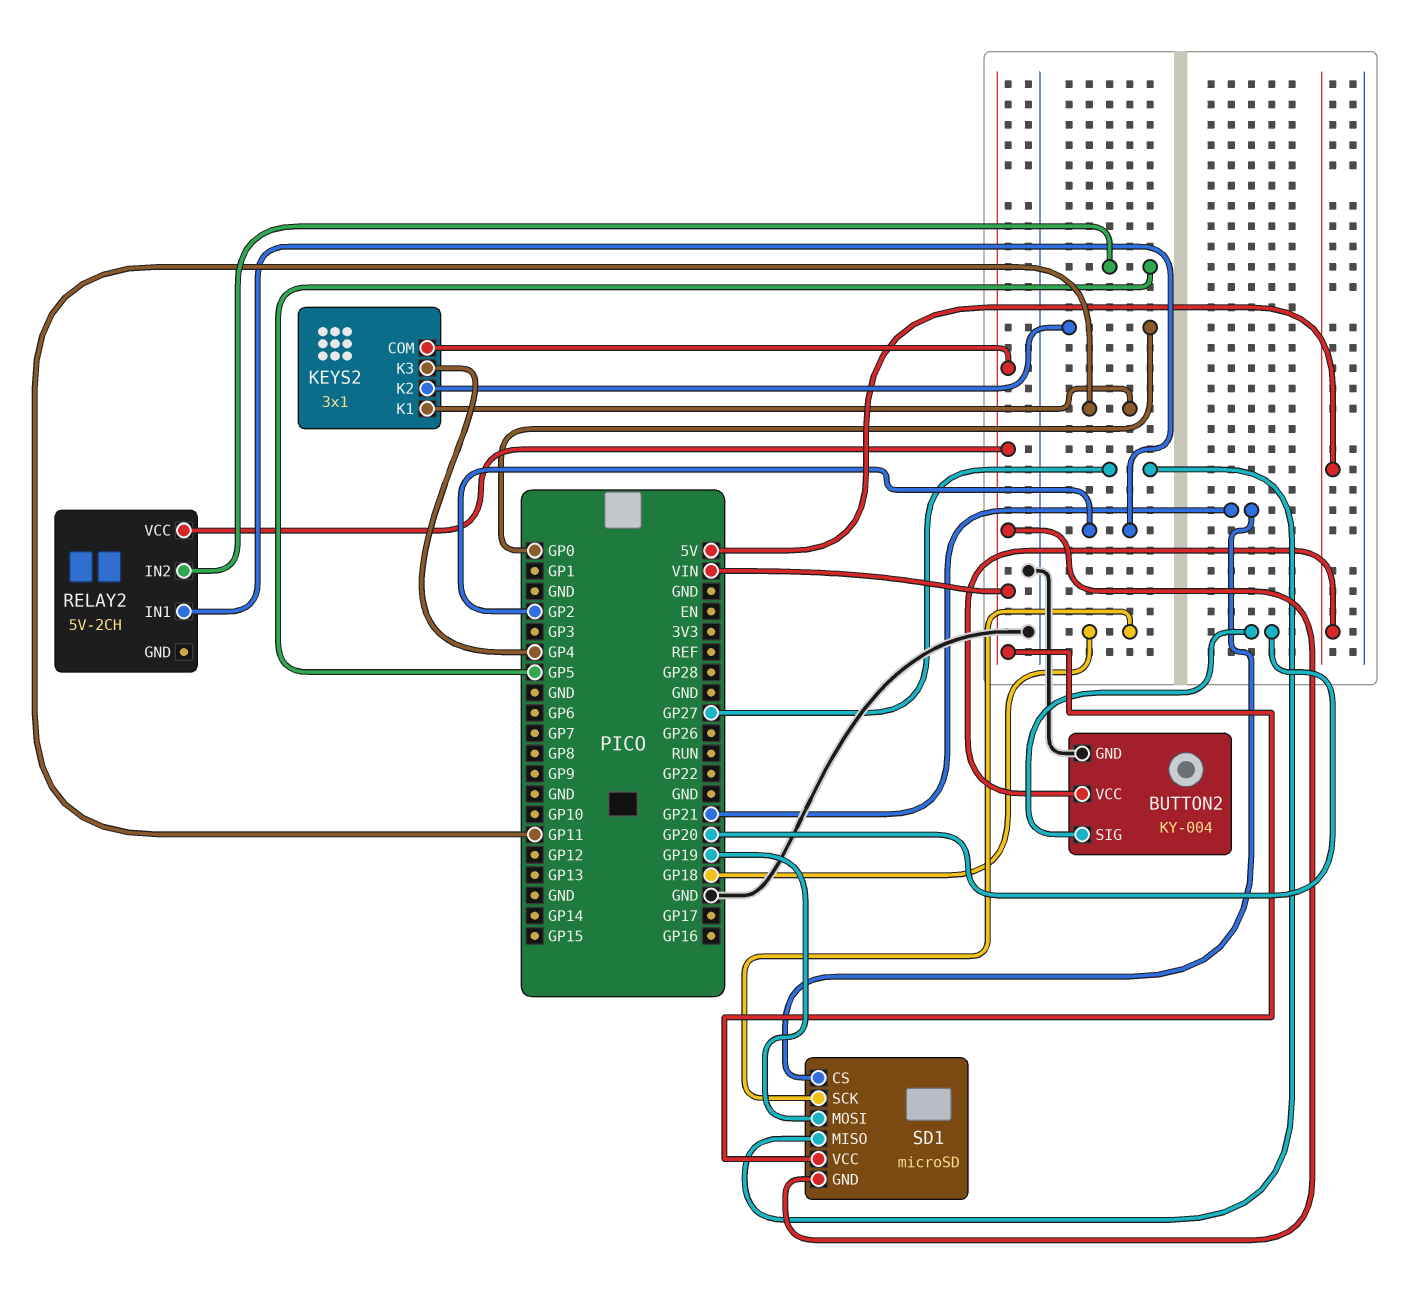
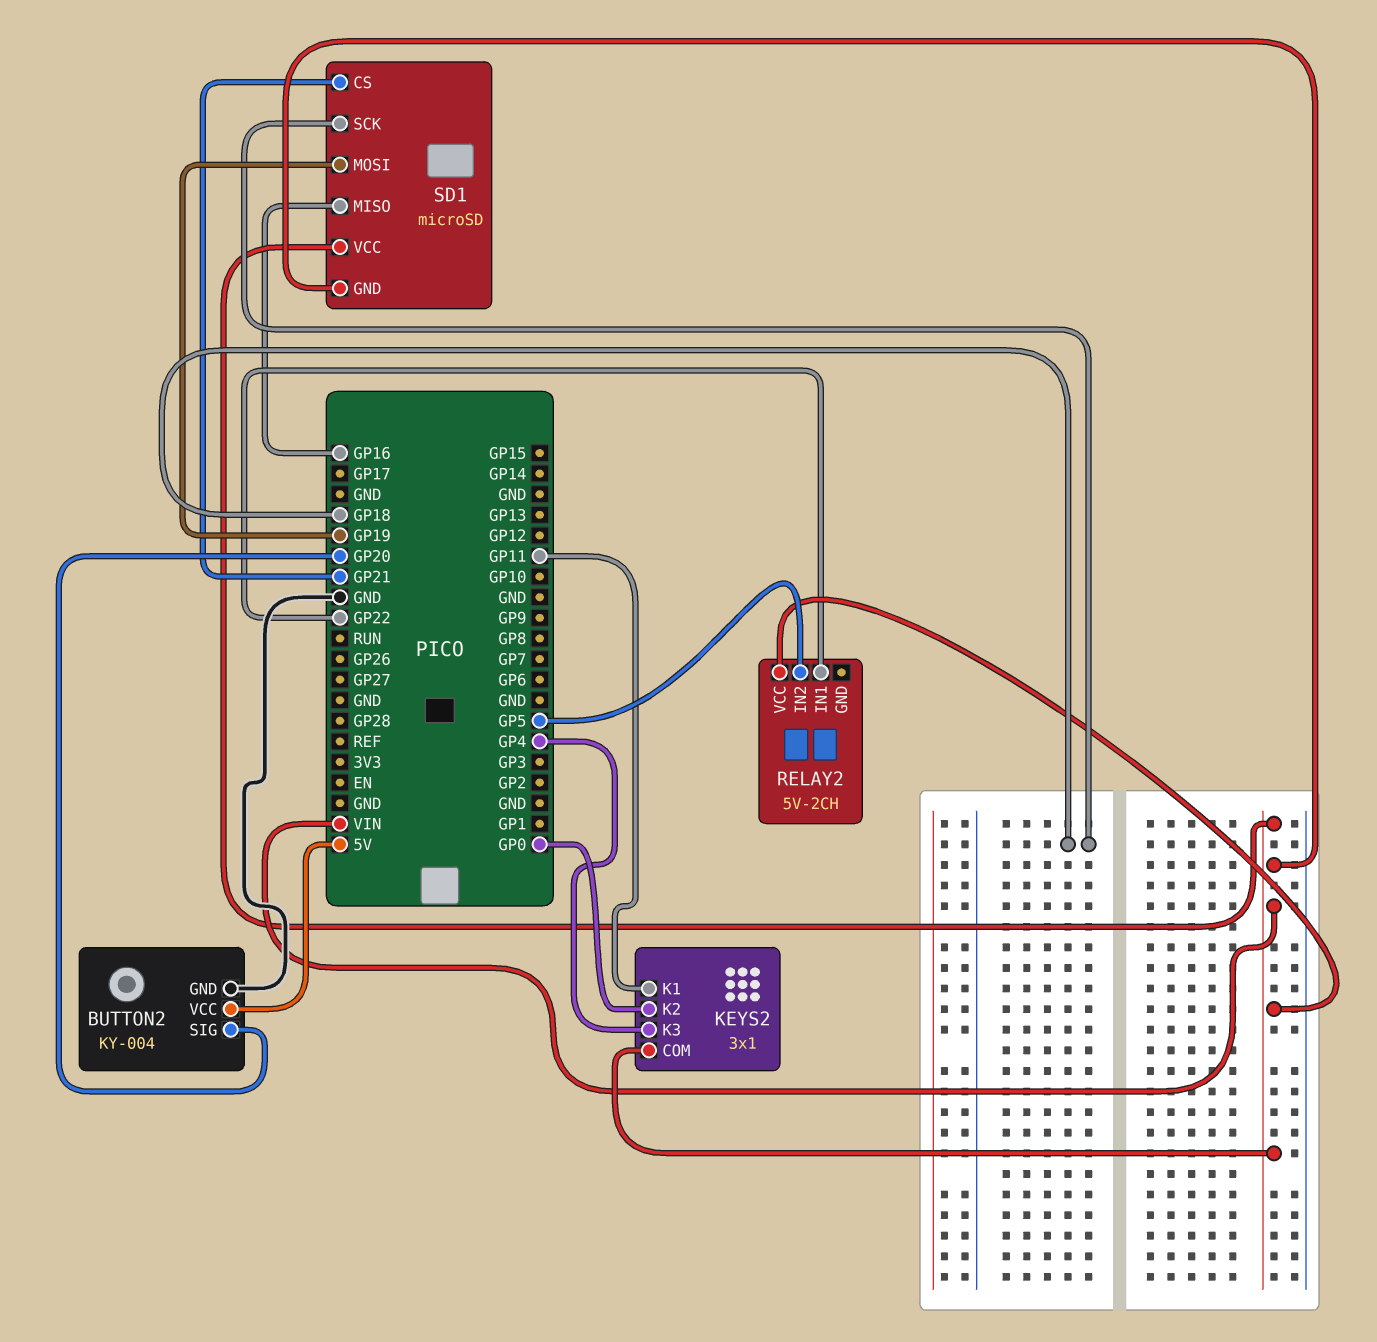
RELAY2 pin IN1: GP2 -> GP22
SD1 pin MISO: GP27 -> GP16

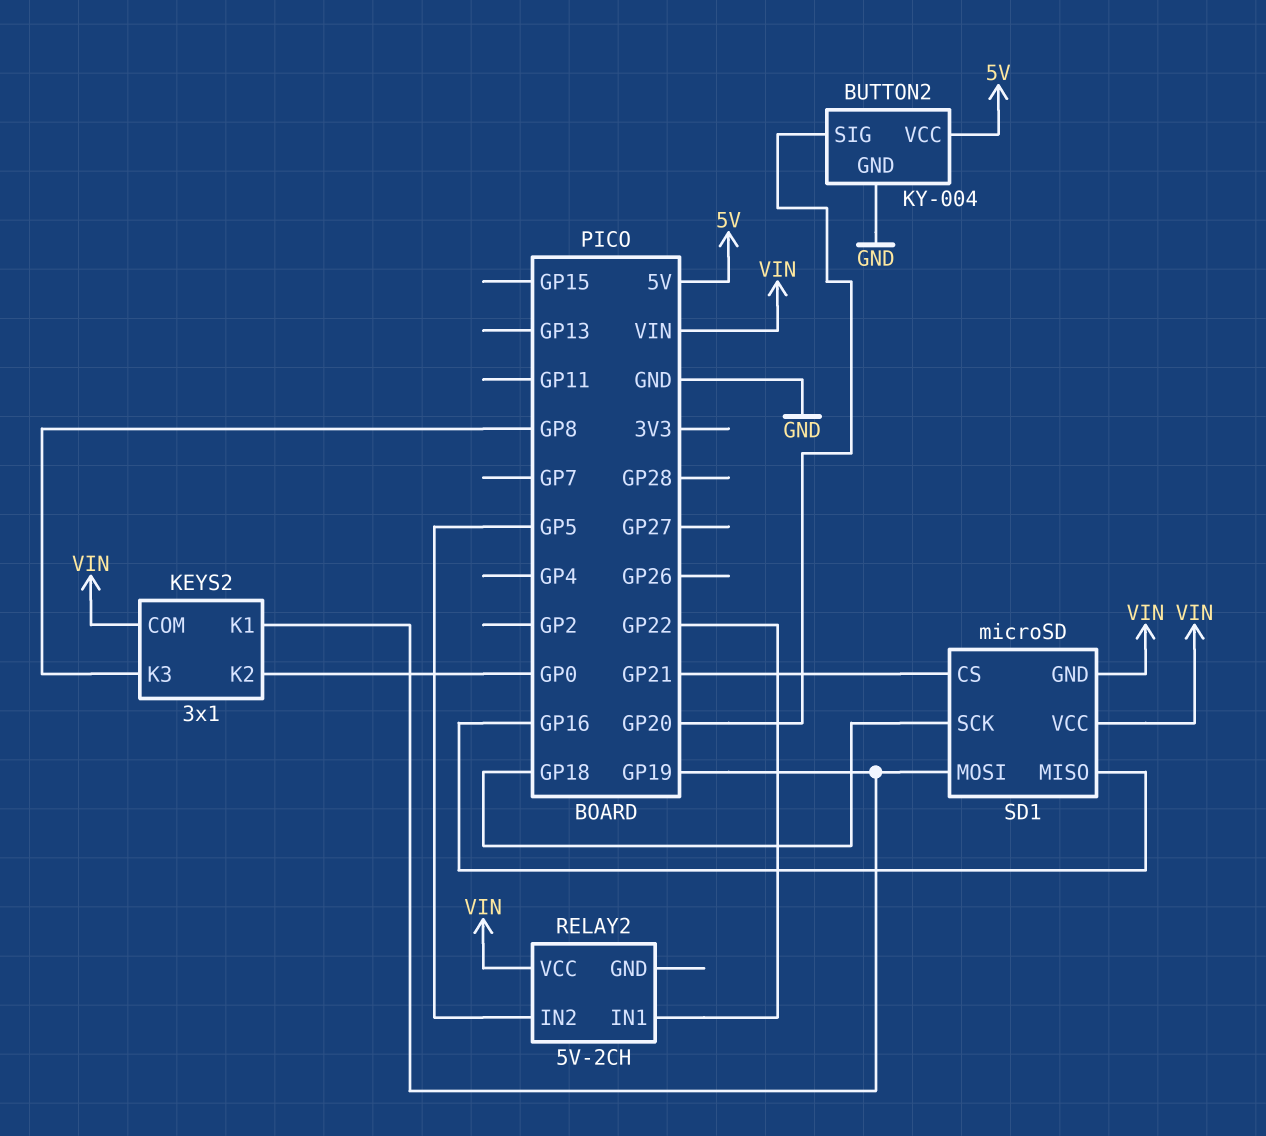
KEYS2 pin K1: GP11 -> GP19
KEYS2 pin K3: GP4 -> GP8

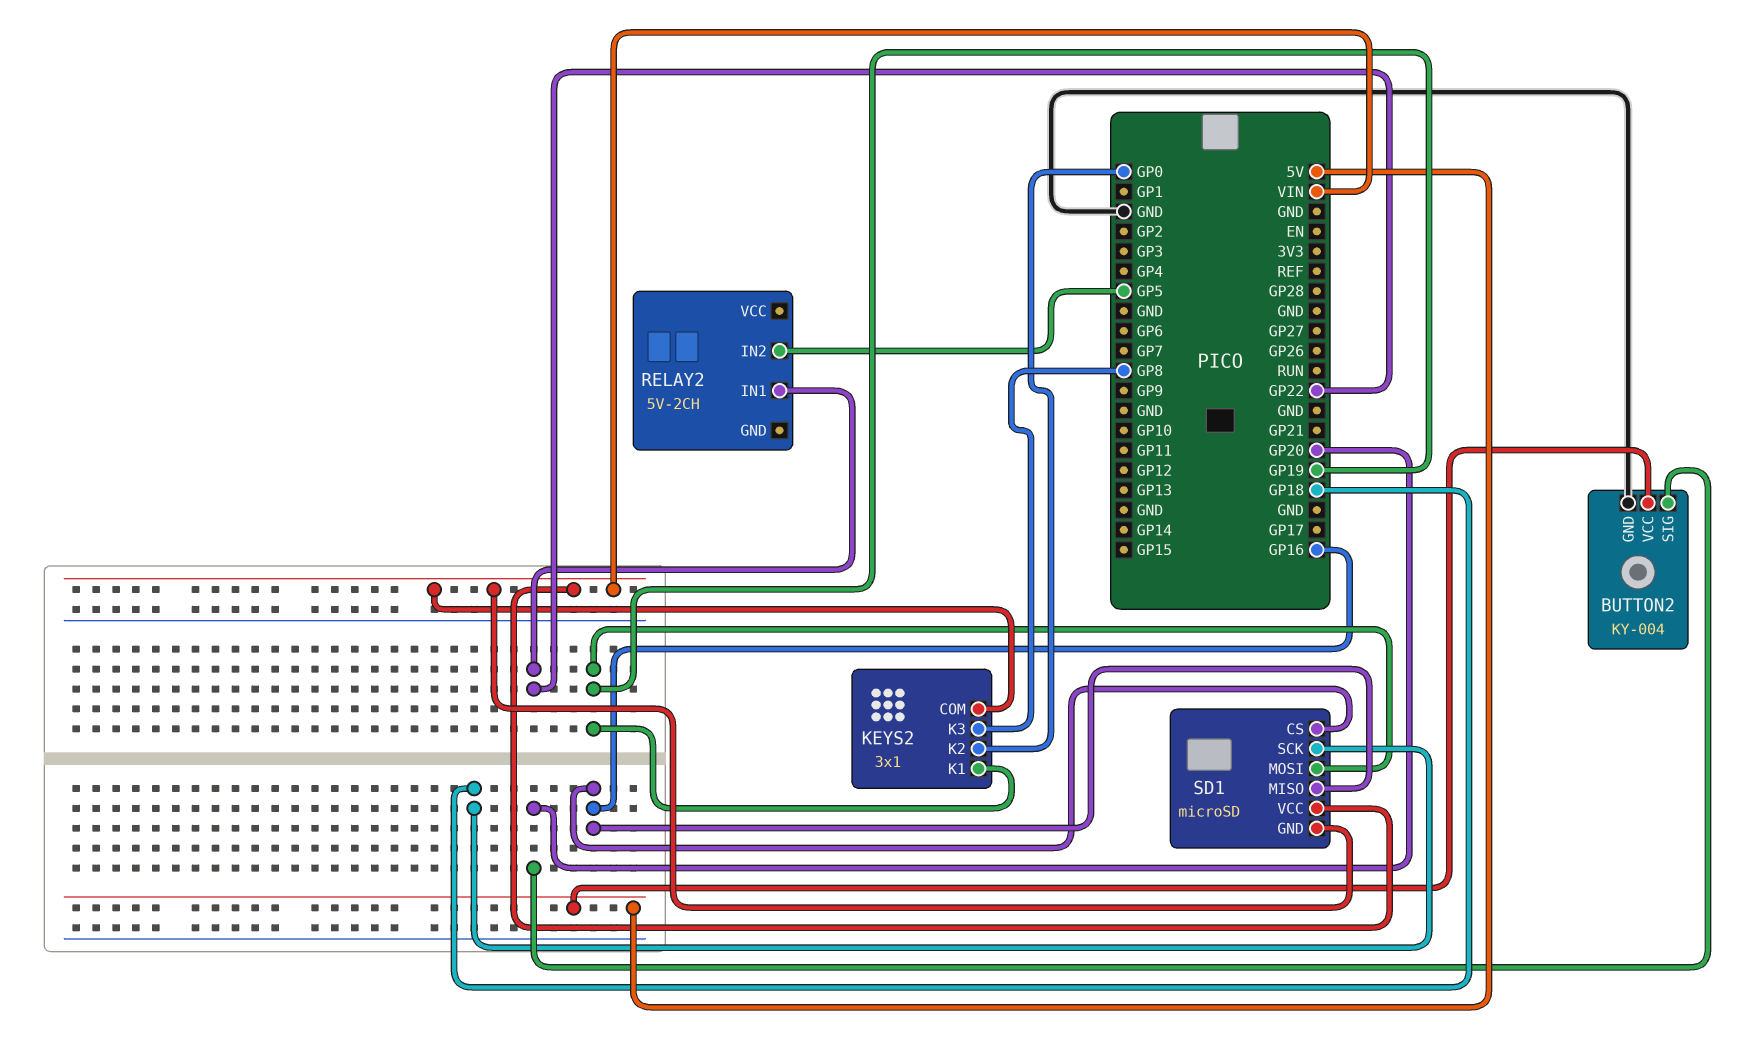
RELAY2 pin VCC: VIN -> none
SD1 pin CS: GP21 -> GP16

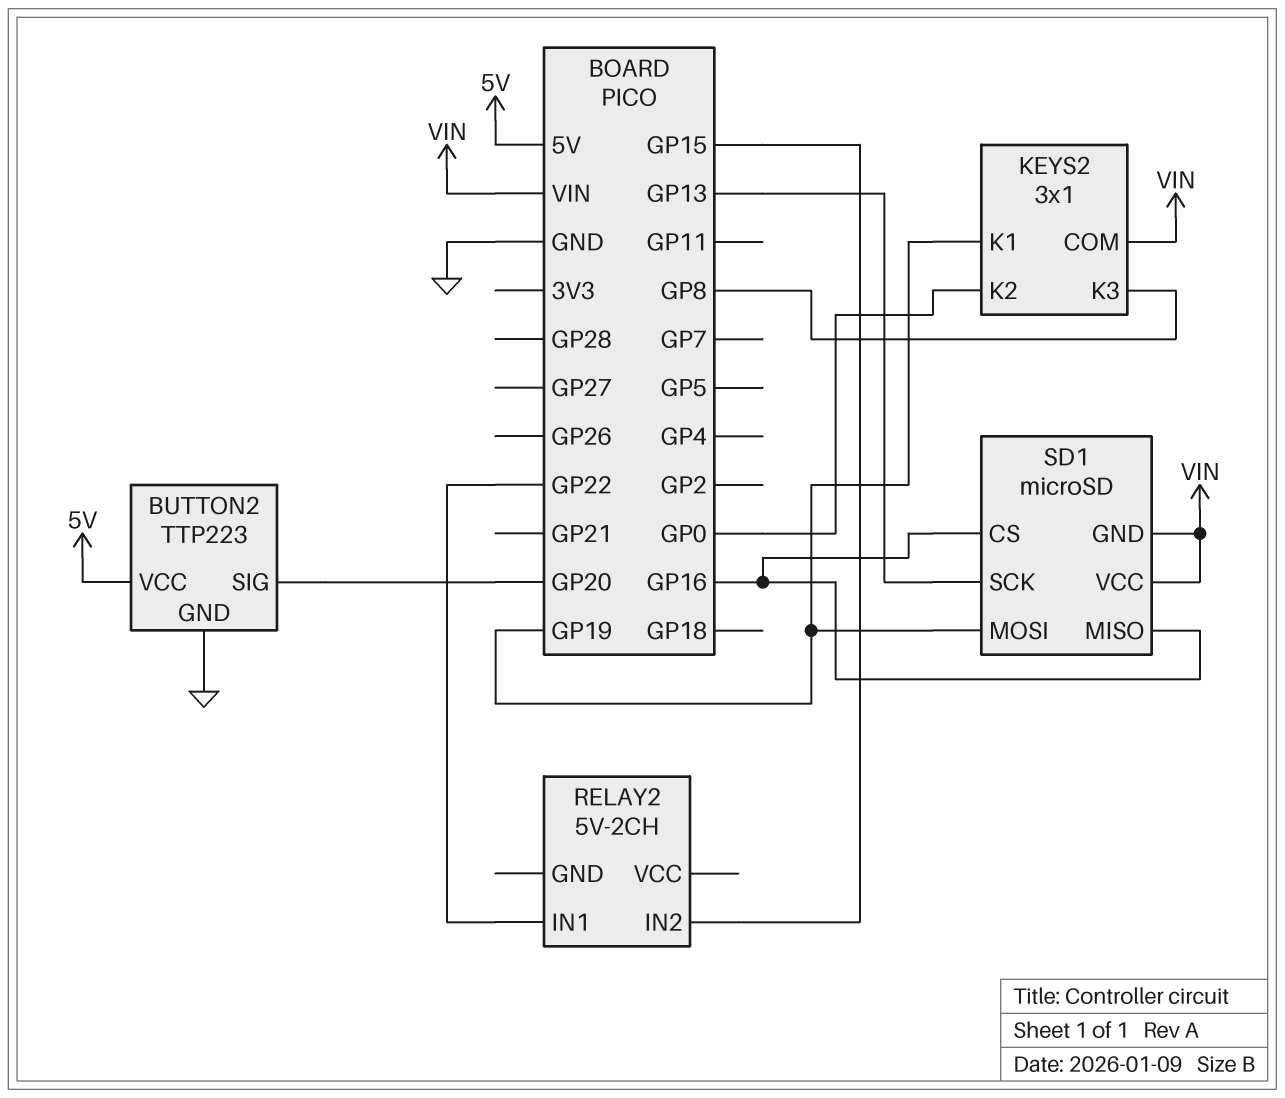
BUTTON2: KY-004 -> TTP223
RELAY2 pin IN2: GP5 -> GP15
SD1 pin SCK: GP18 -> GP13

